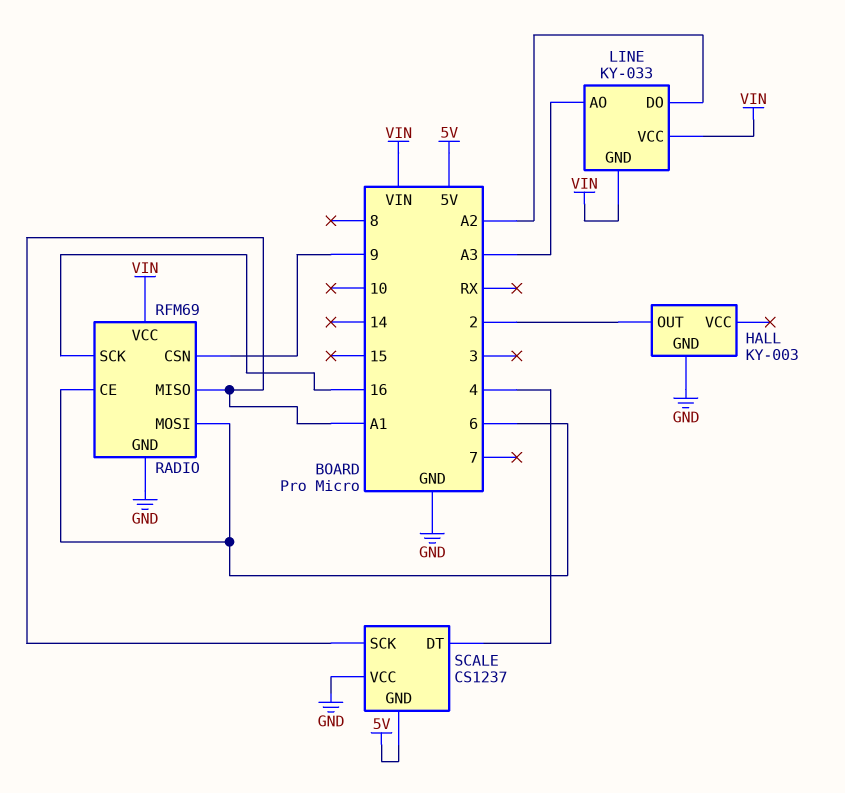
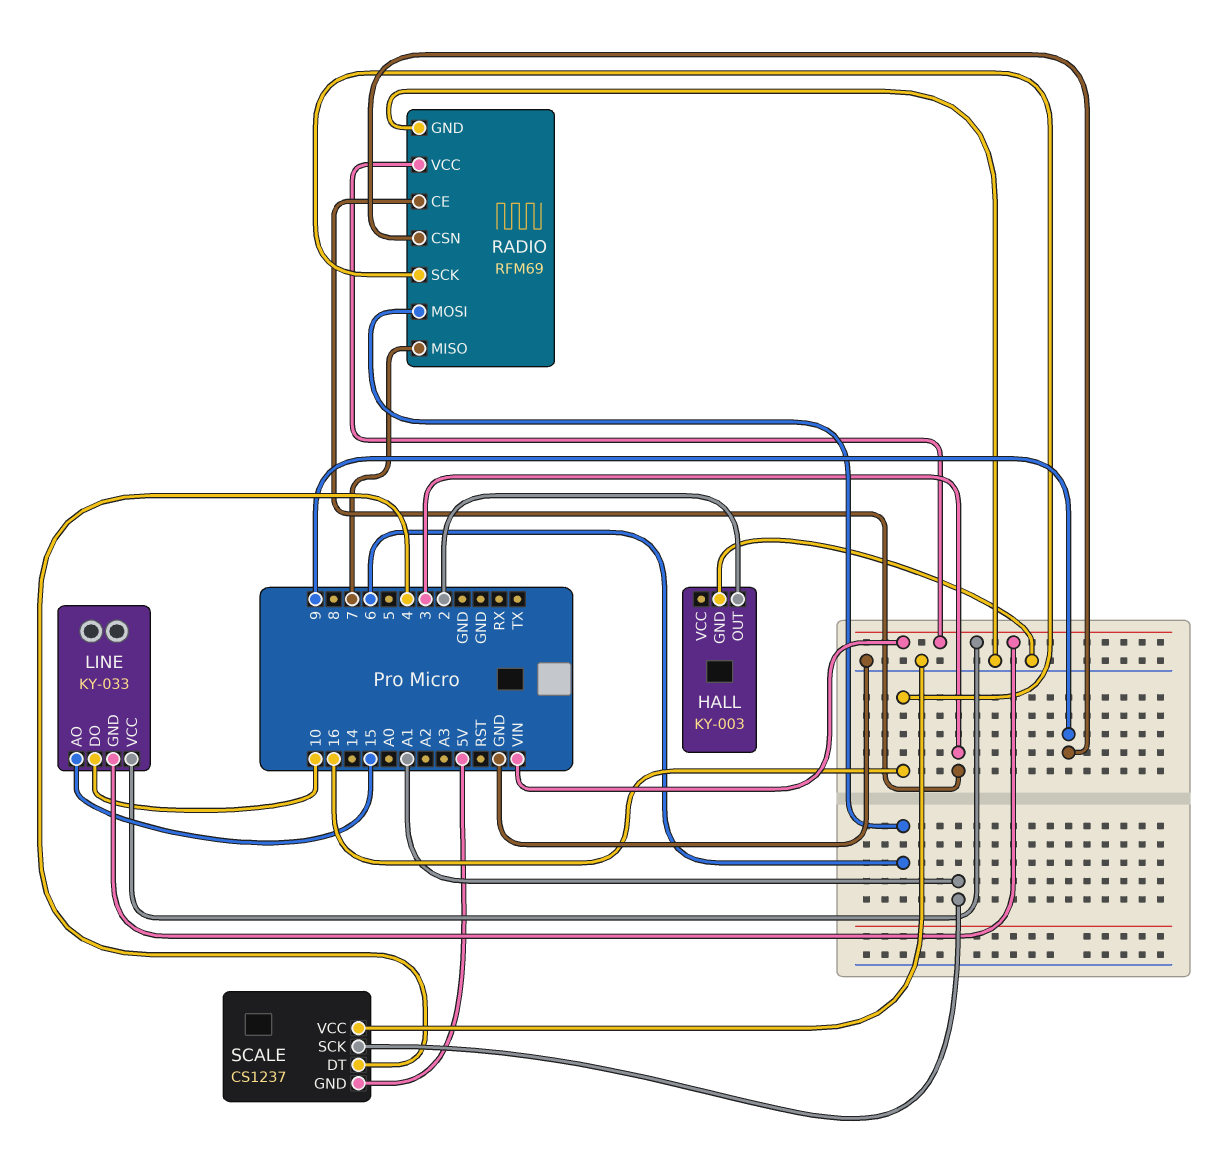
LINE pin AO: A3 -> 15
LINE pin DO: A2 -> 10
RADIO pin CE: 6 -> 3
RADIO pin MISO: A1 -> 7

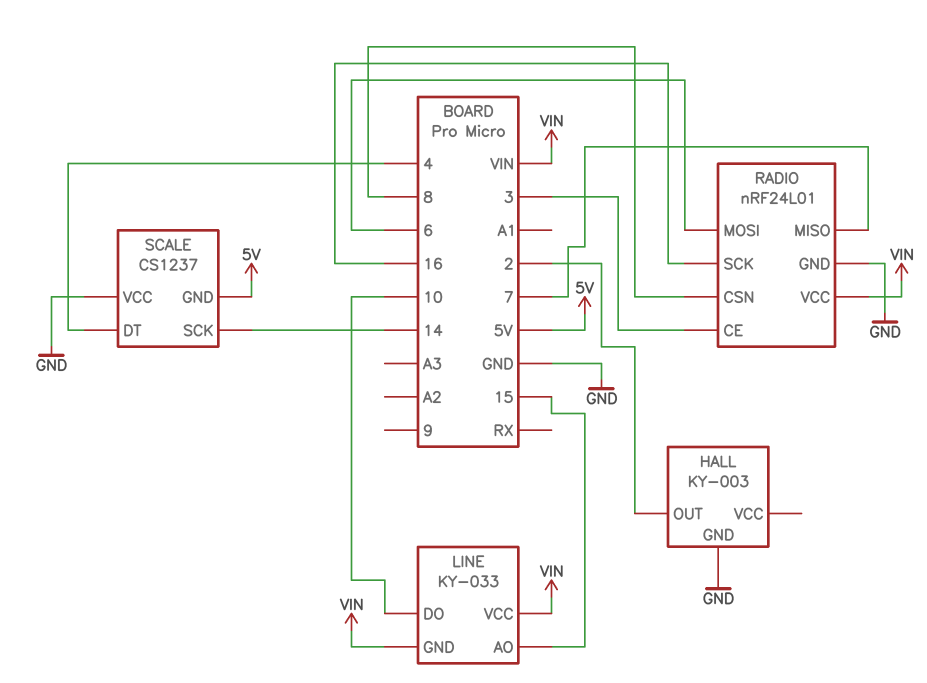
RADIO: RFM69 -> nRF24L01
RADIO pin CSN: 9 -> 8
SCALE pin SCK: A1 -> 14

